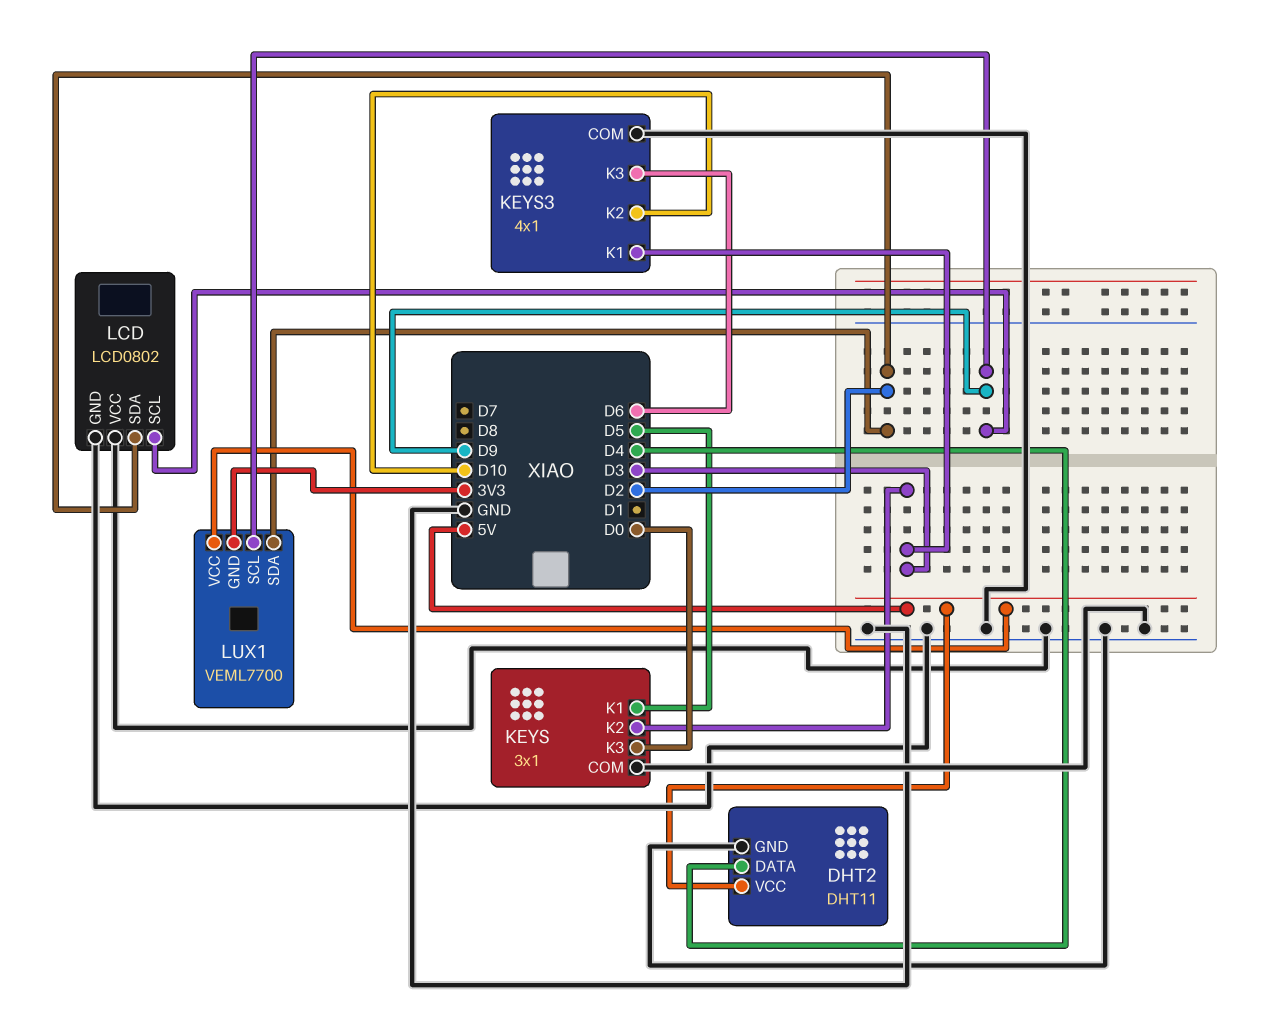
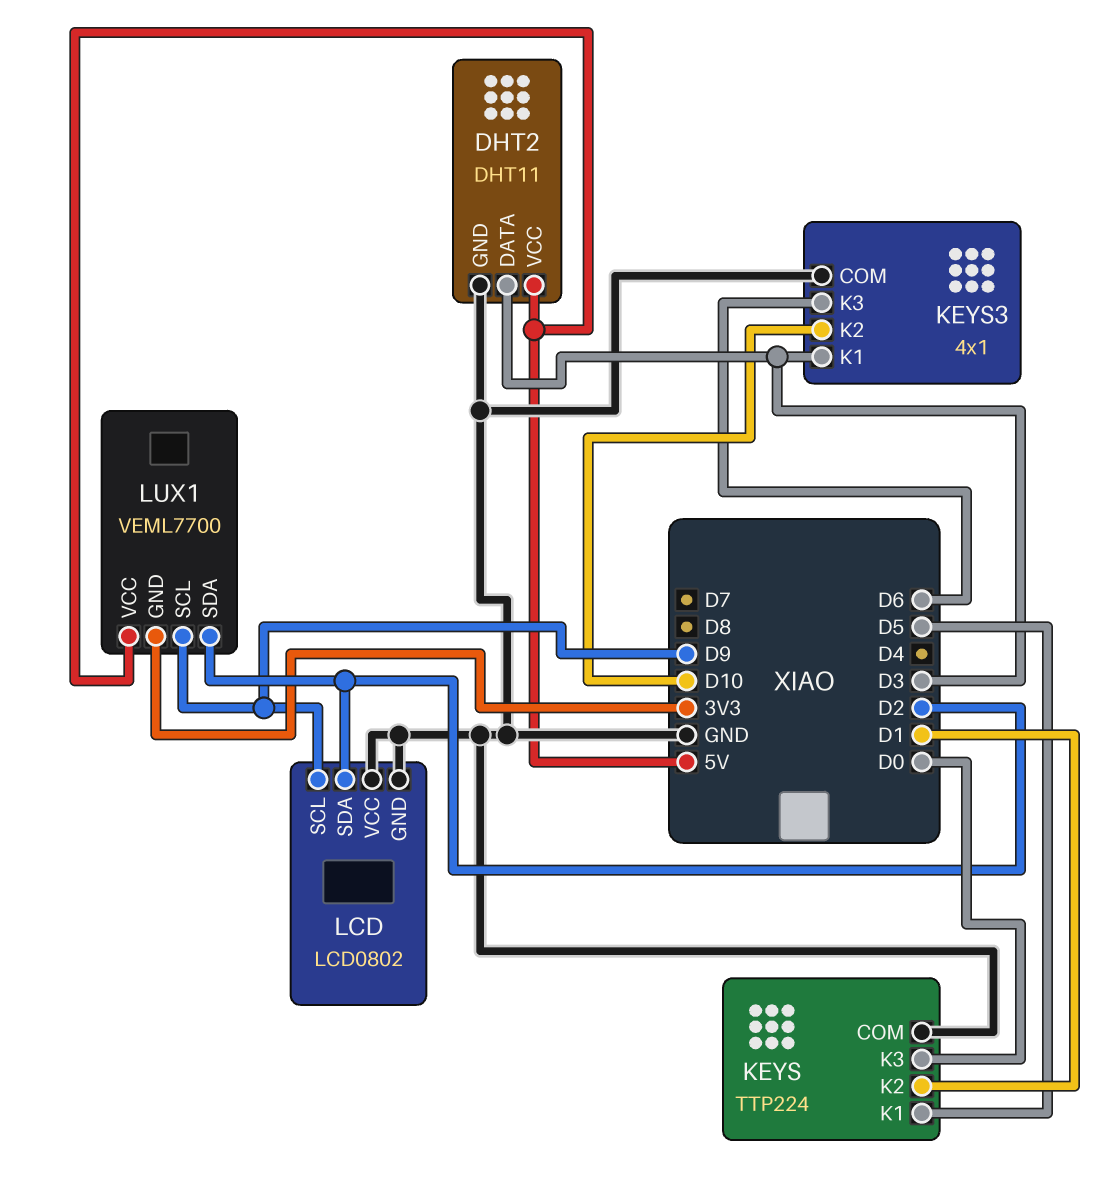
DHT2 pin DATA: D4 -> D3
KEYS: 3x1 -> TTP224
KEYS pin K2: D3 -> D1

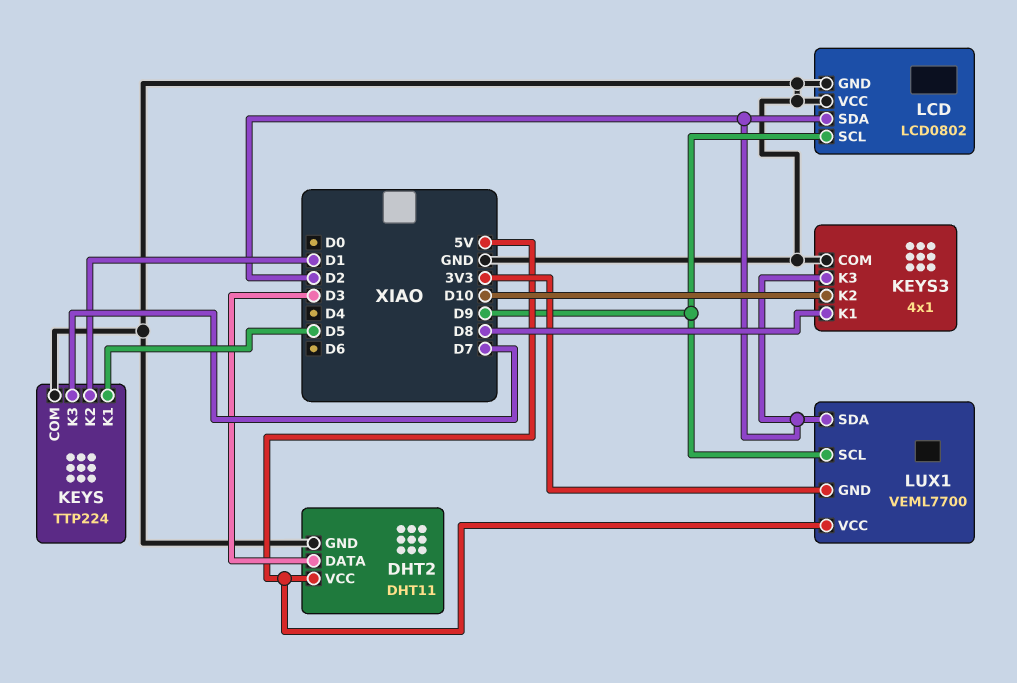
KEYS pin K3: D0 -> D7
KEYS3 pin K1: D3 -> D8
KEYS3 pin K3: D6 -> D2

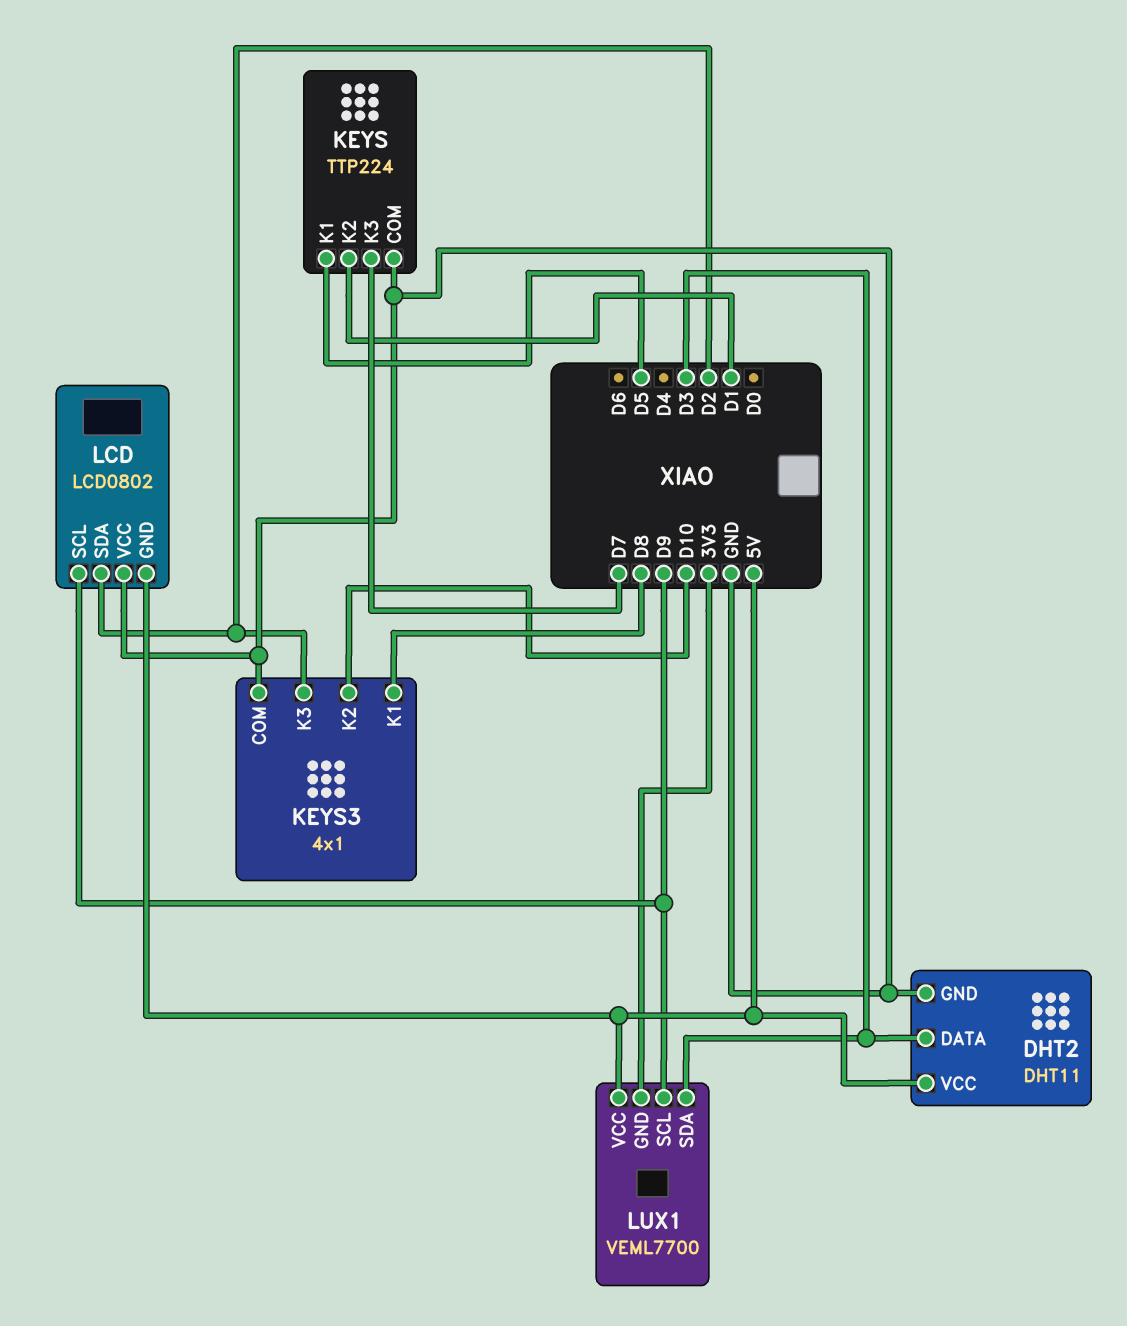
LCD pin GND: GND -> 5V
LUX1 pin SDA: D2 -> D3

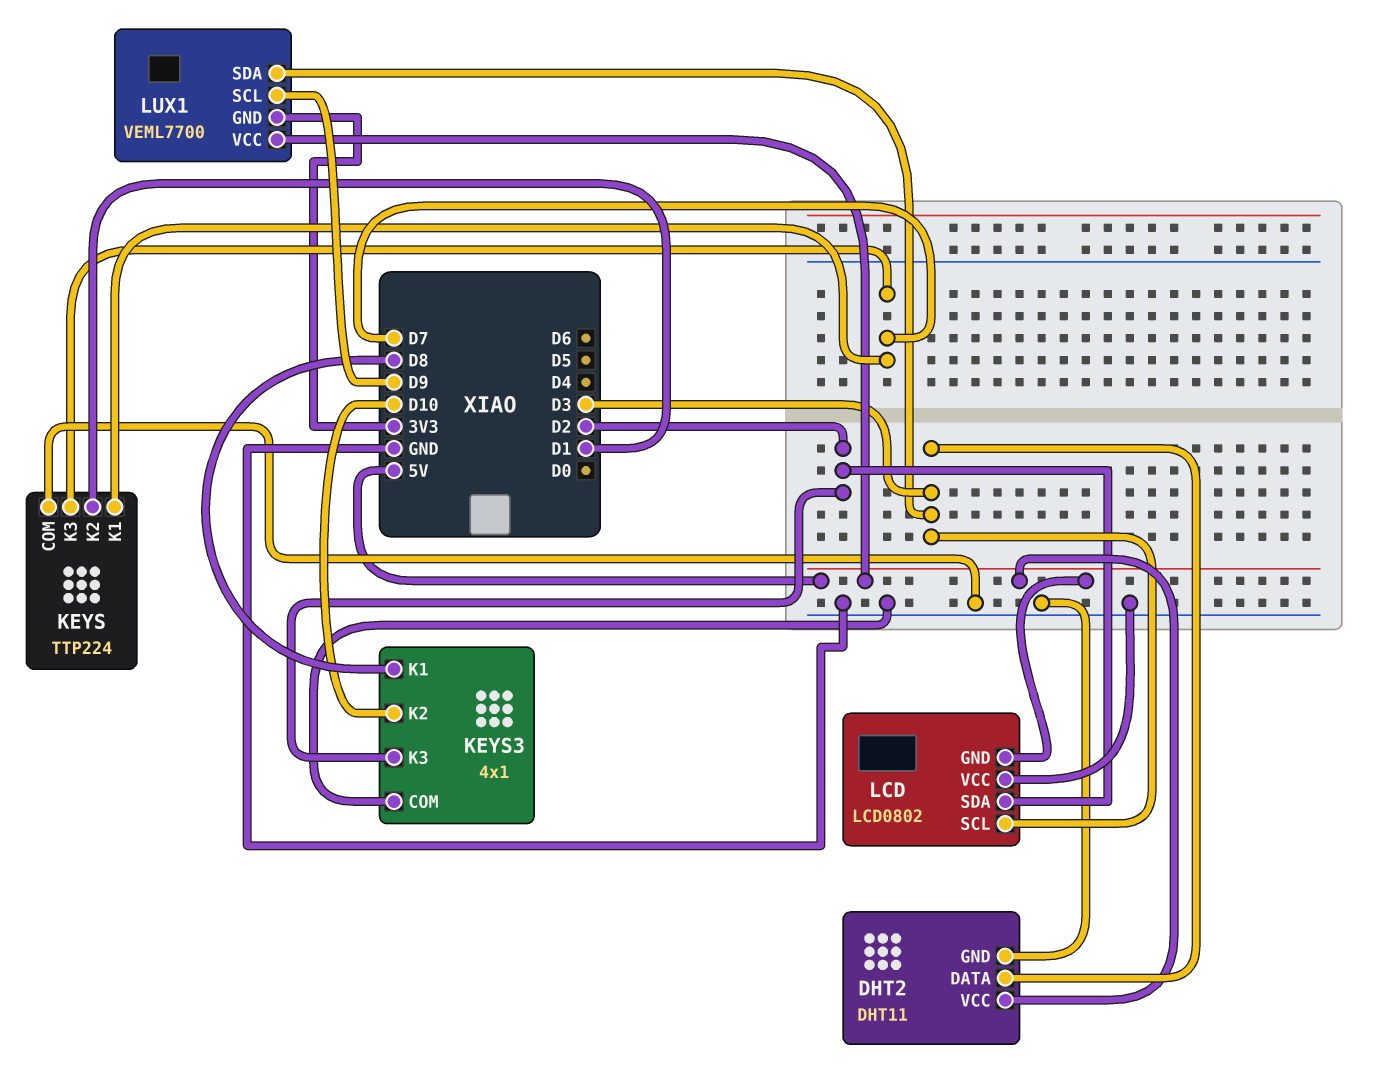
KEYS pin K1: D5 -> D7
LCD pin SCL: D9 -> D3

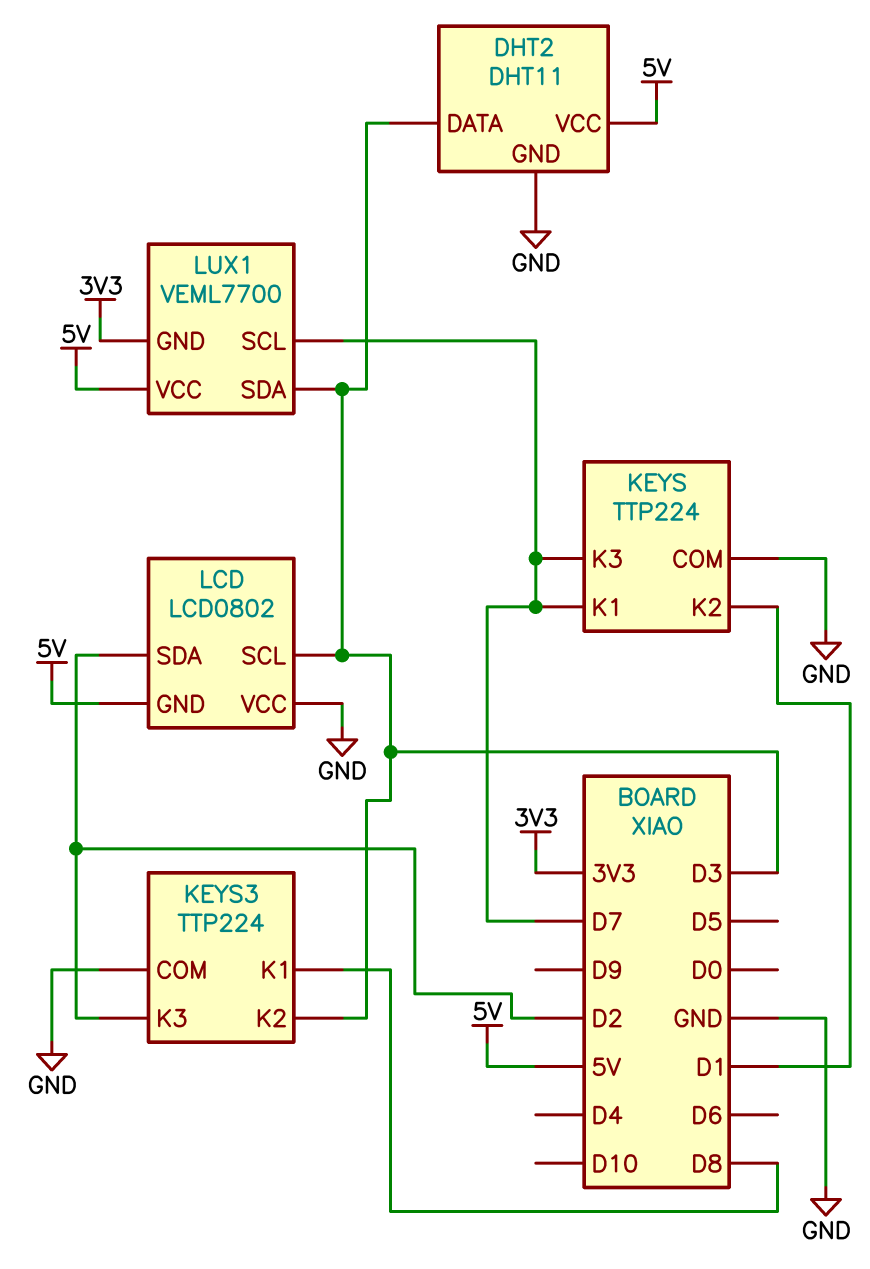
KEYS3: 4x1 -> TTP224
KEYS3 pin K2: D10 -> D3
LUX1 pin SCL: D9 -> D7

